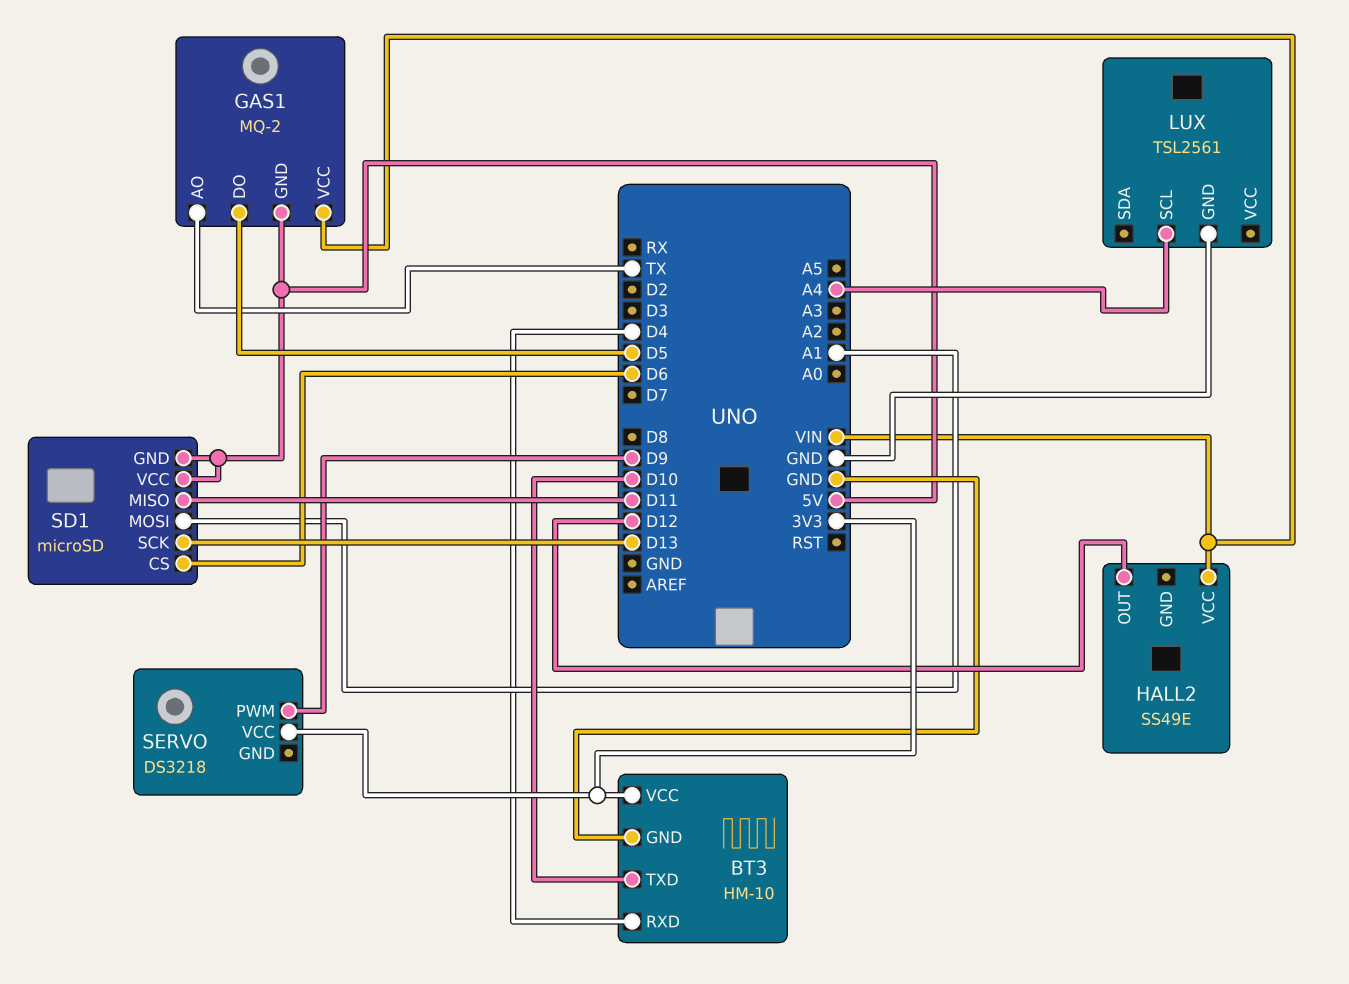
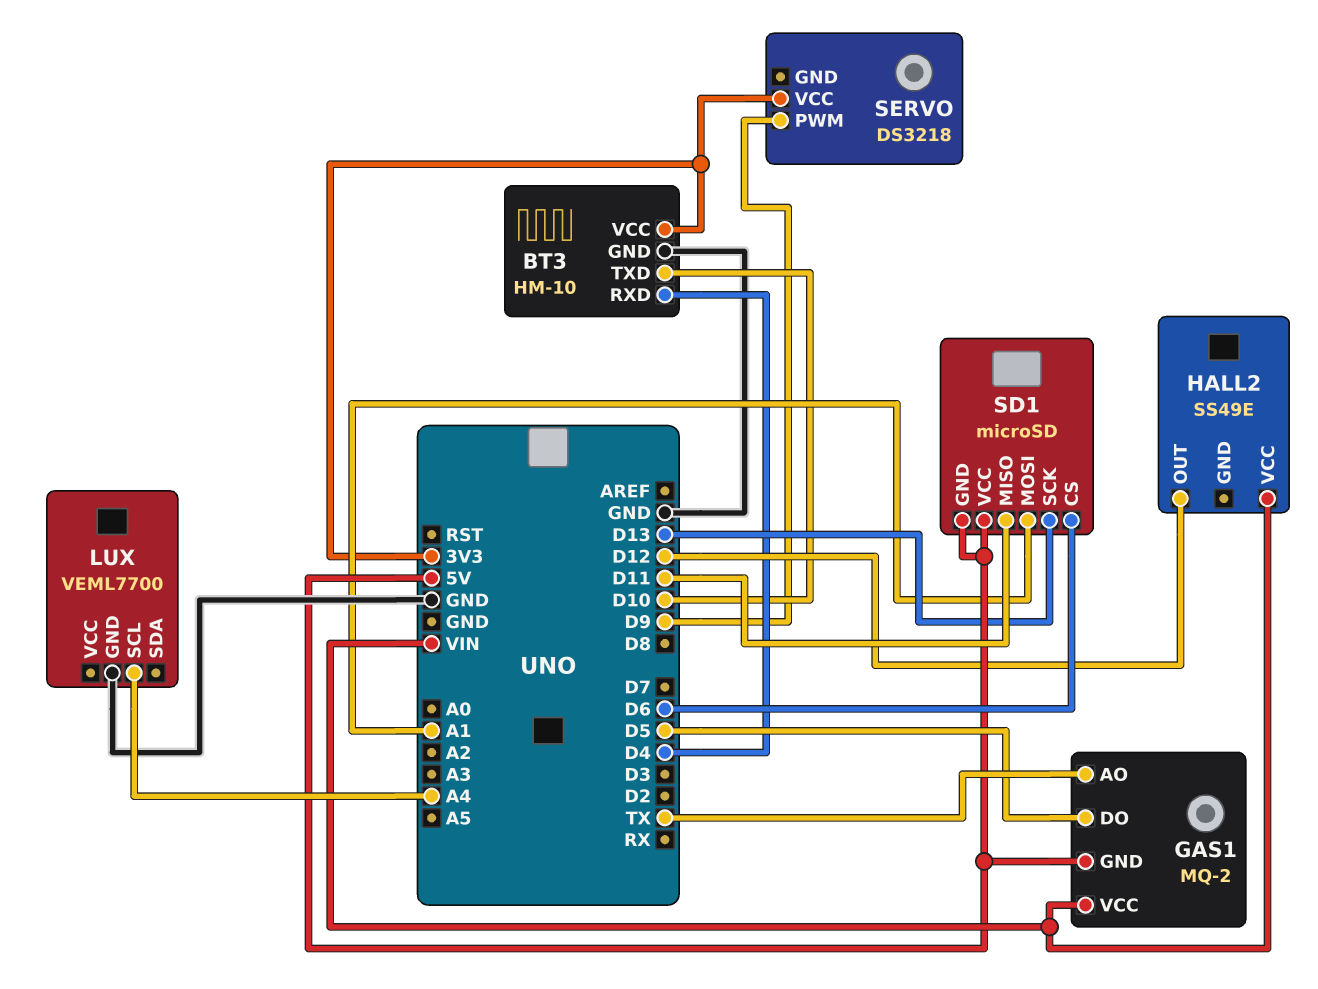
LUX: TSL2561 -> VEML7700

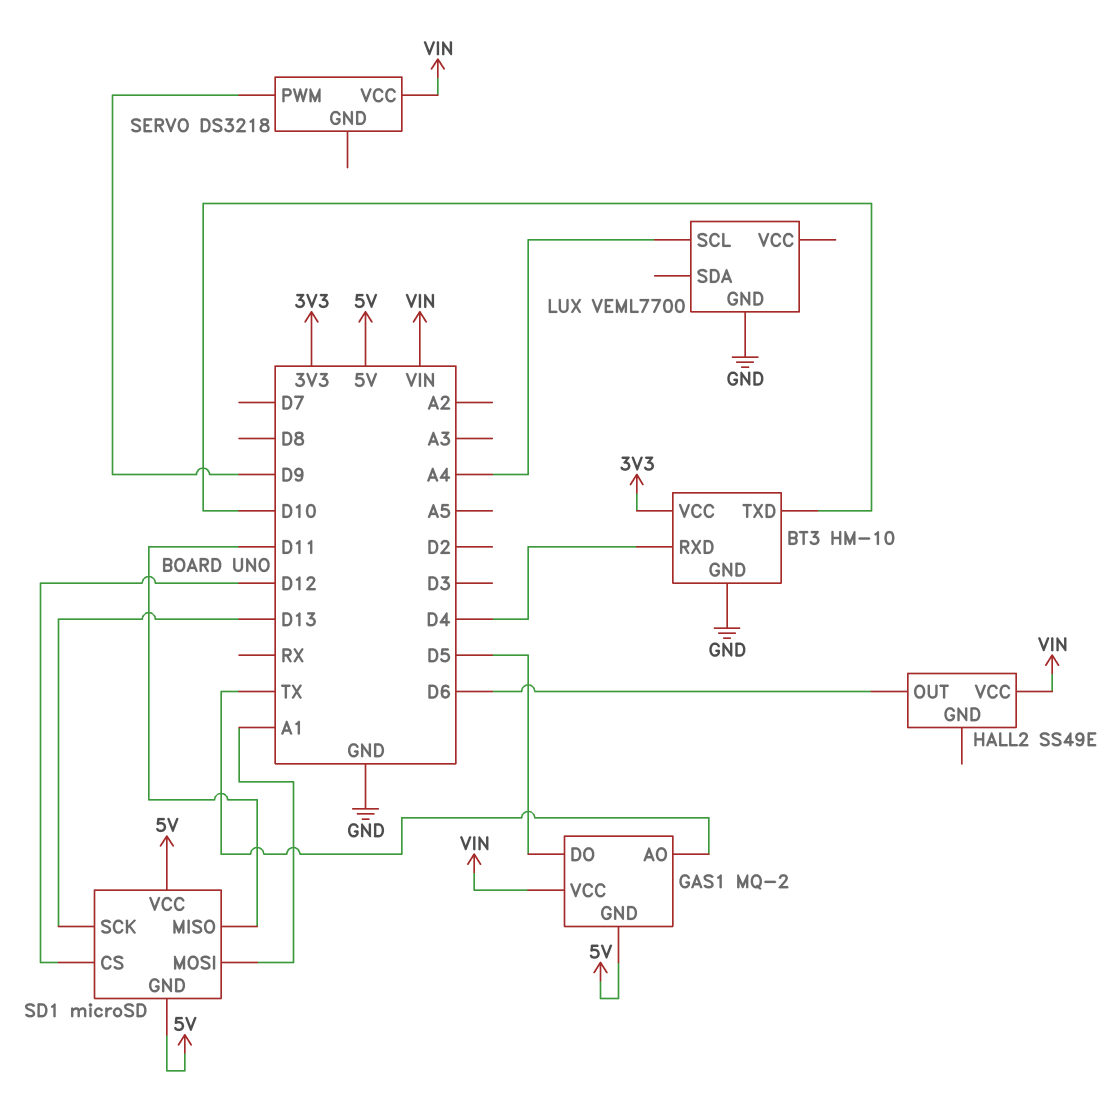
HALL2 pin OUT: D12 -> D6
SD1 pin CS: D6 -> D12
SERVO pin VCC: 3V3 -> VIN

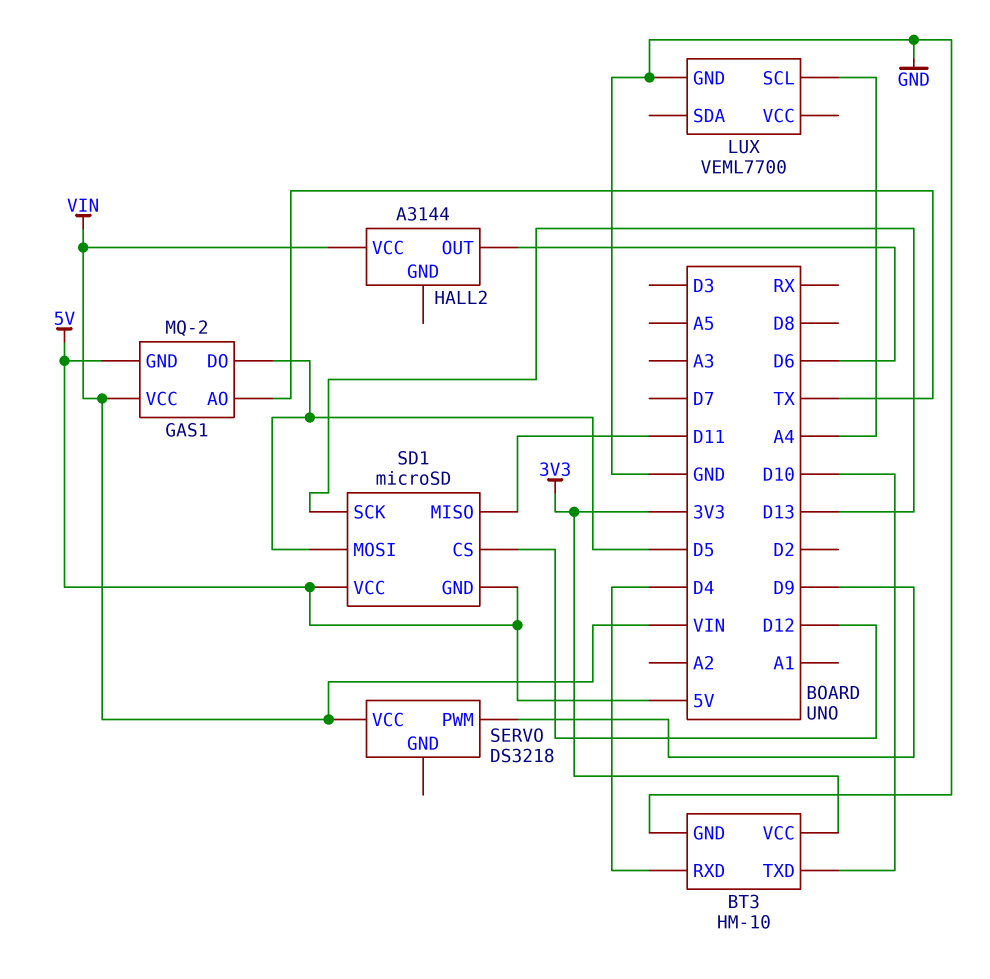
HALL2: SS49E -> A3144
SD1 pin MOSI: A1 -> D5

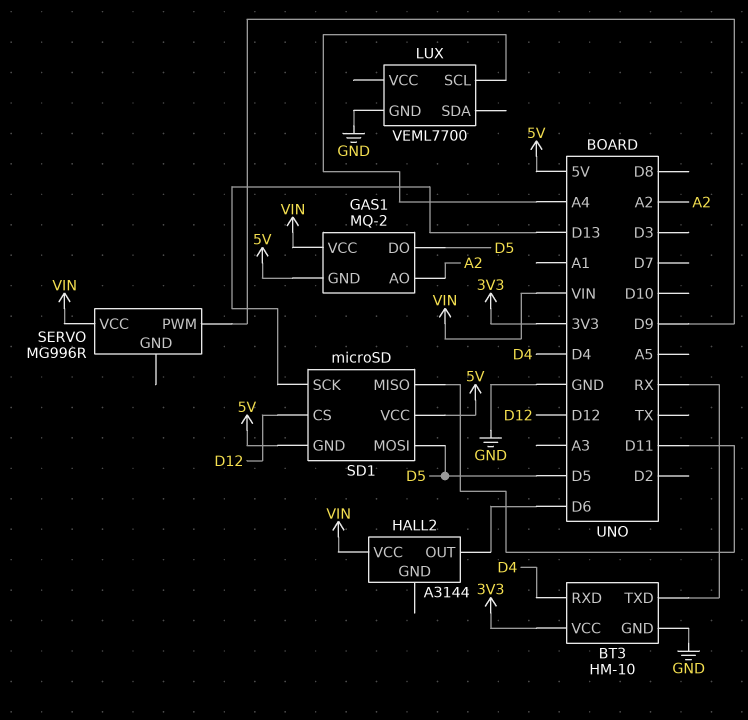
BT3 pin TXD: D10 -> RX
GAS1 pin AO: TX -> A2
SERVO: DS3218 -> MG996R

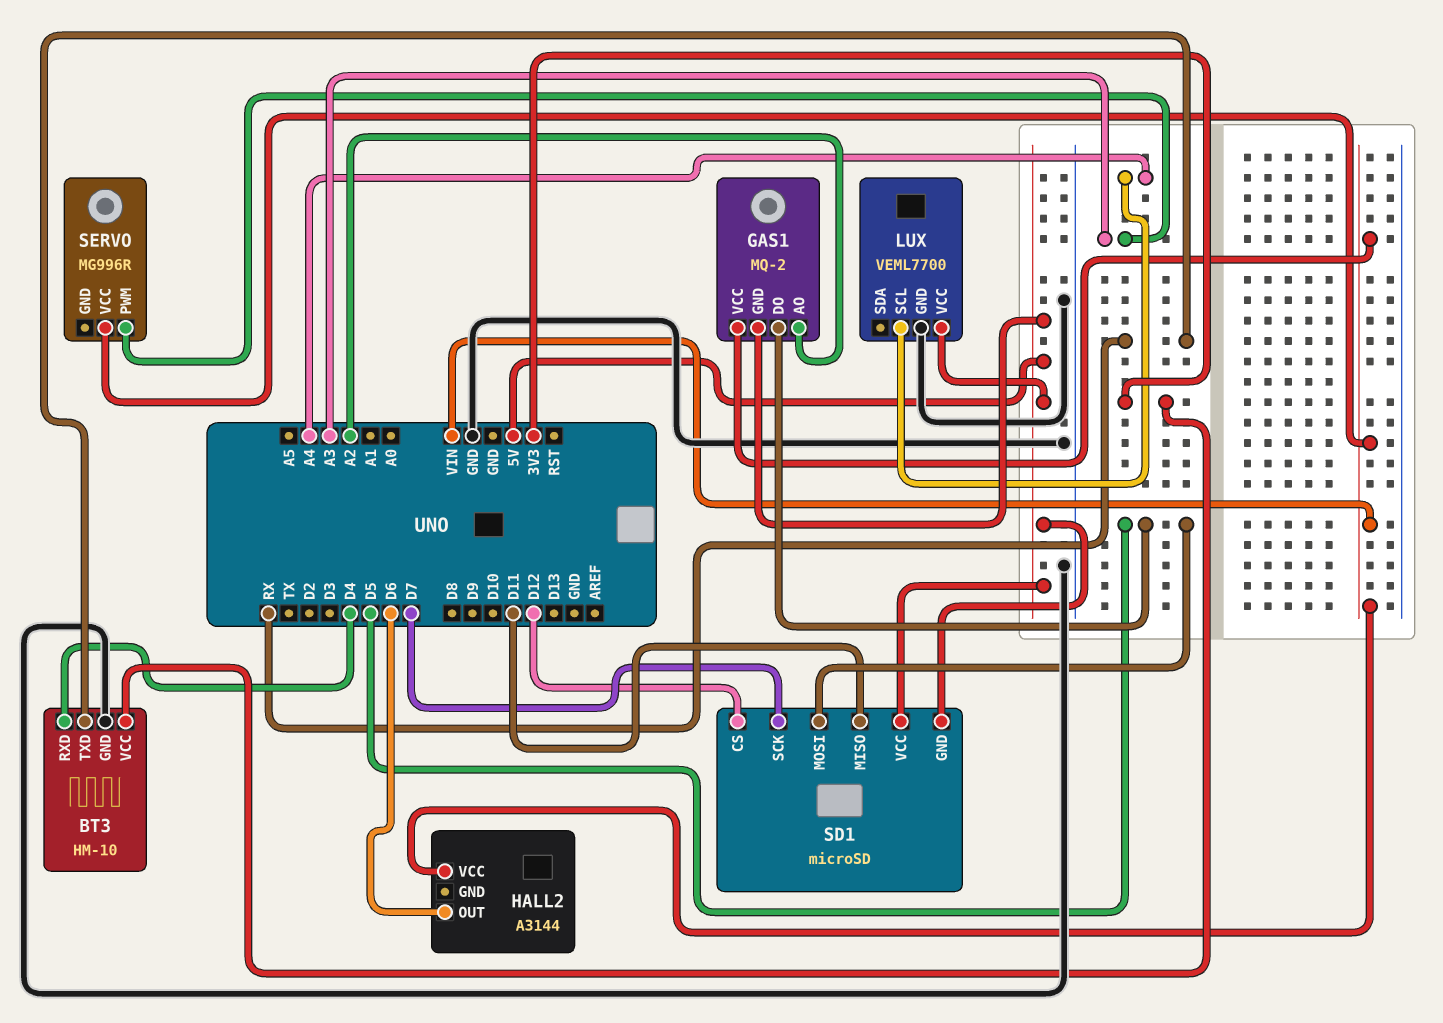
LUX pin VCC: none -> 5V
SD1 pin SCK: D13 -> D7
SERVO pin PWM: D9 -> A3

